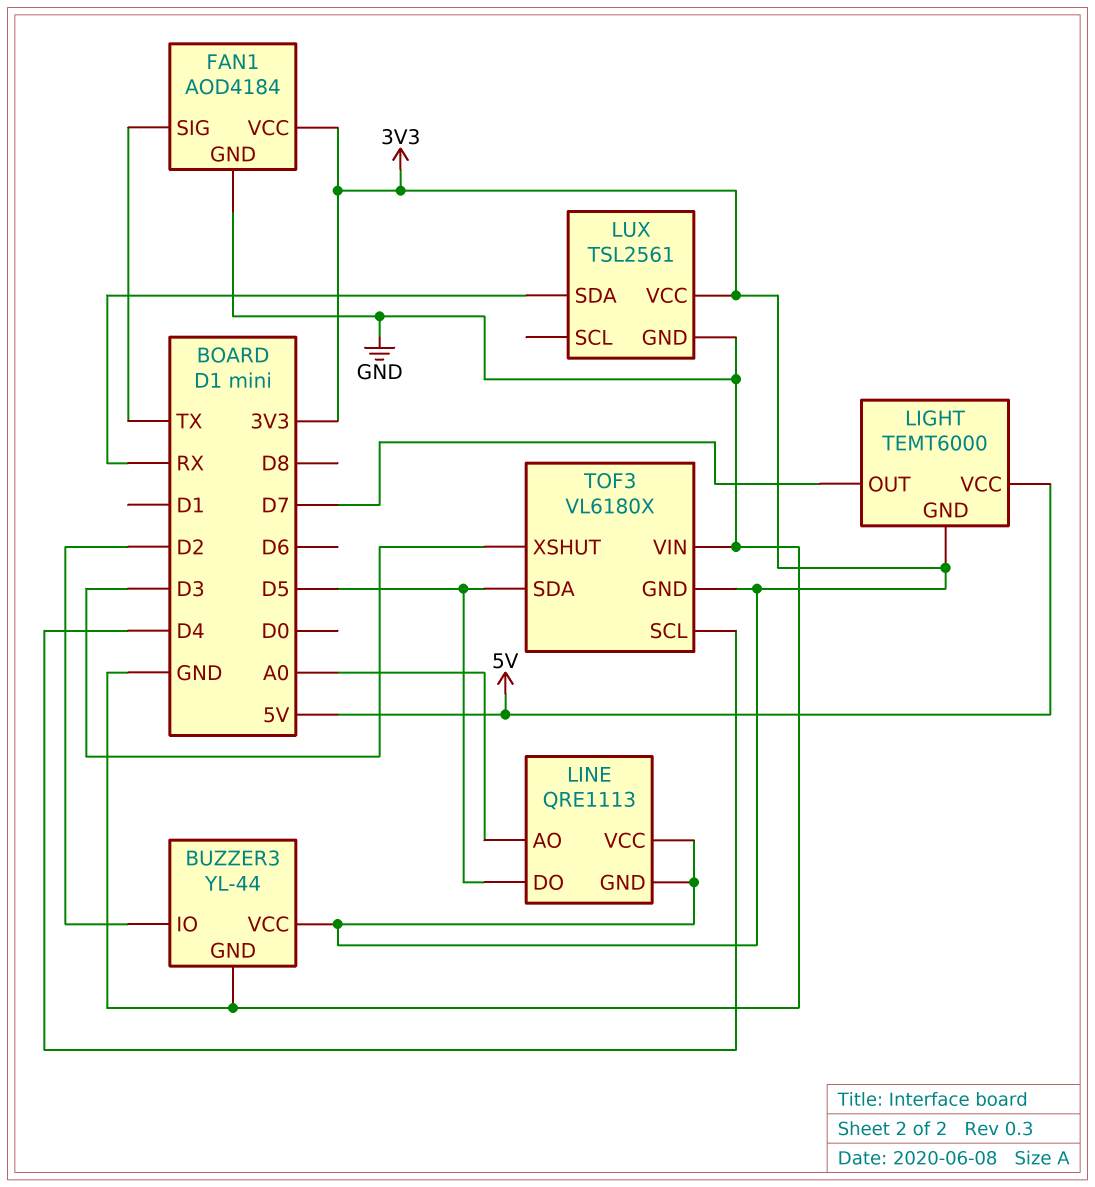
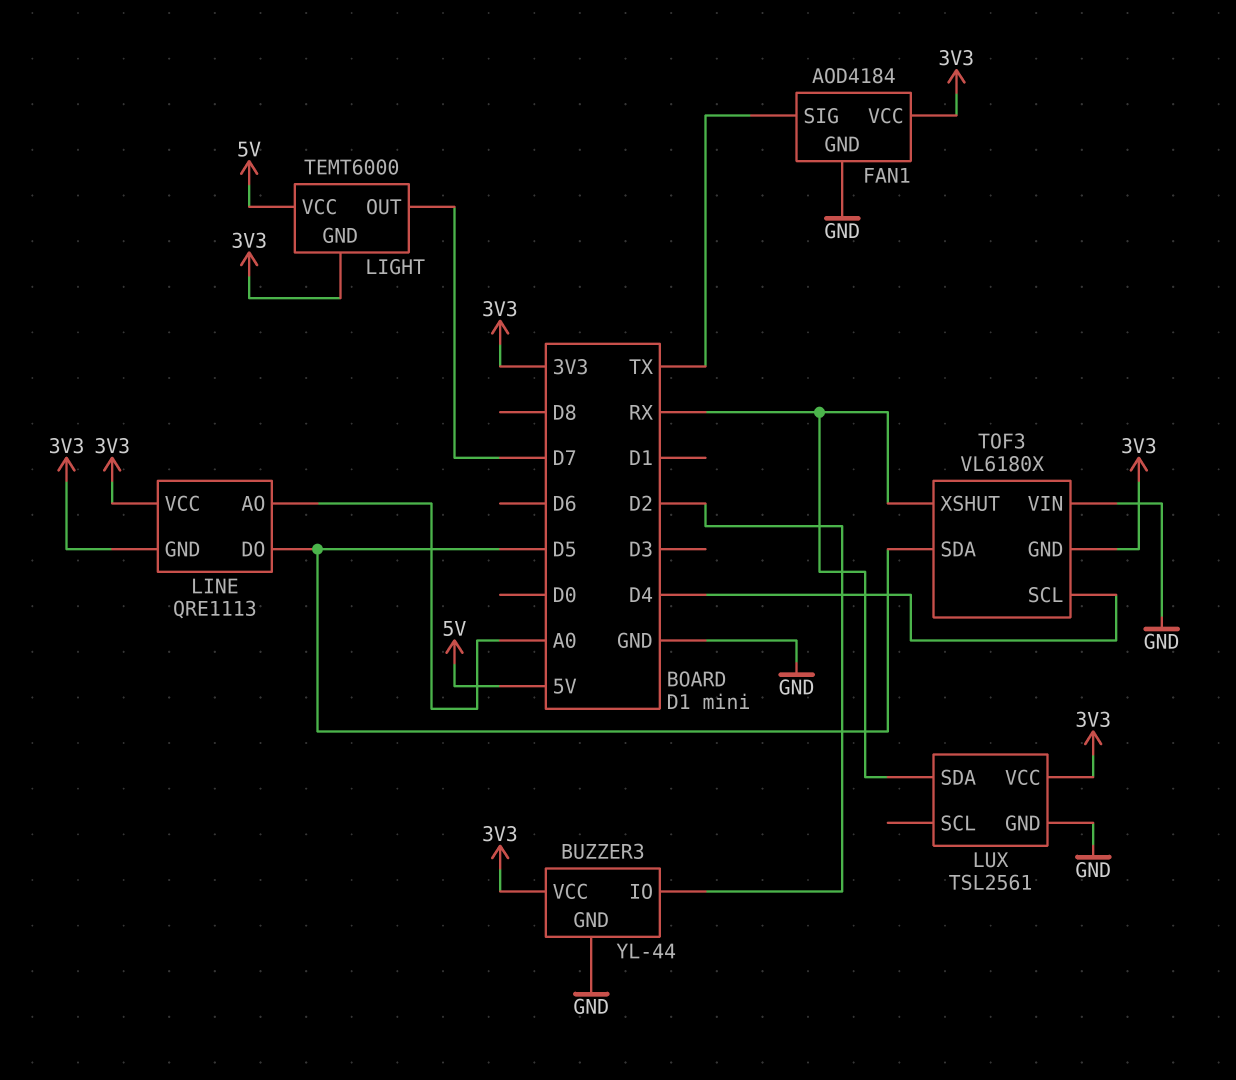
TOF3 pin XSHUT: D3 -> RX

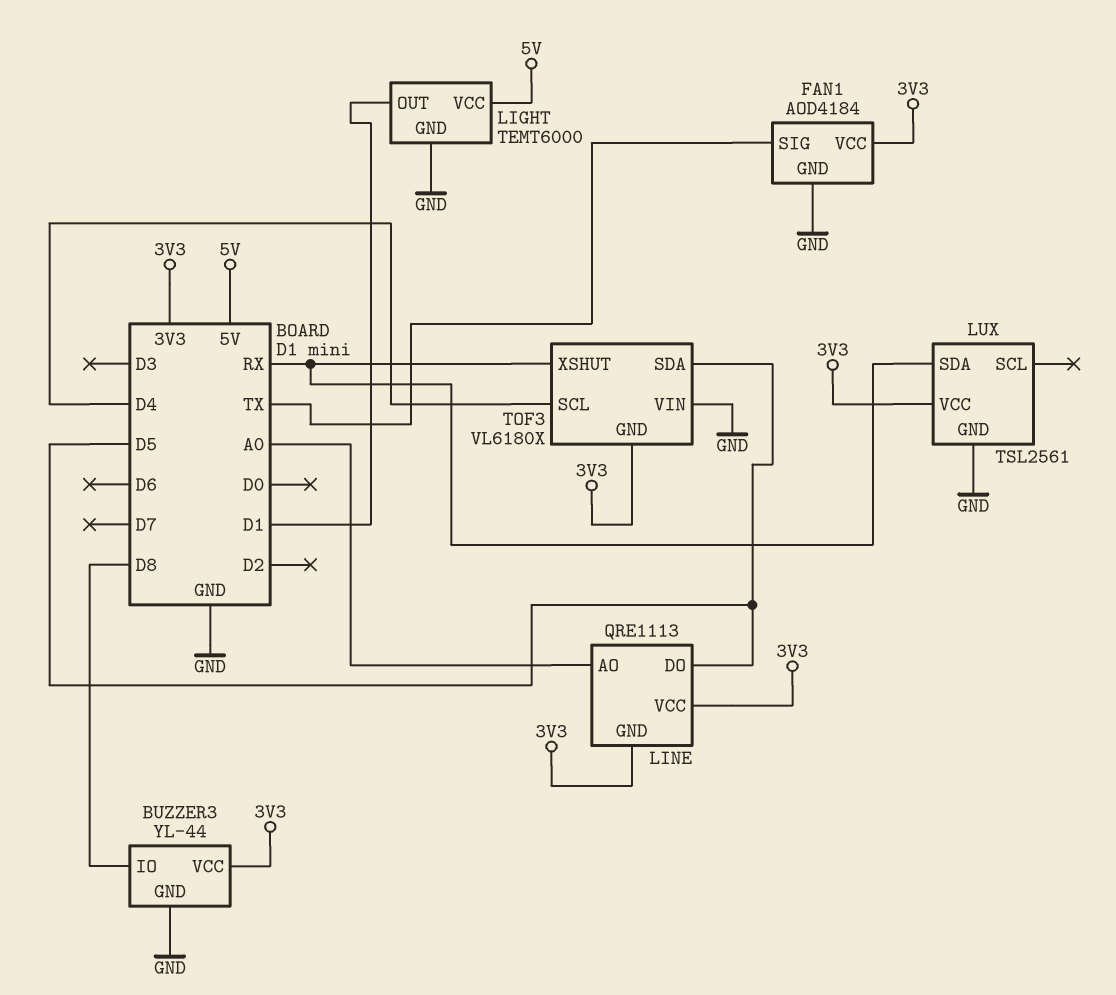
BUZZER3 pin IO: D2 -> D8
LIGHT pin GND: 3V3 -> GND
LIGHT pin OUT: D7 -> D1

